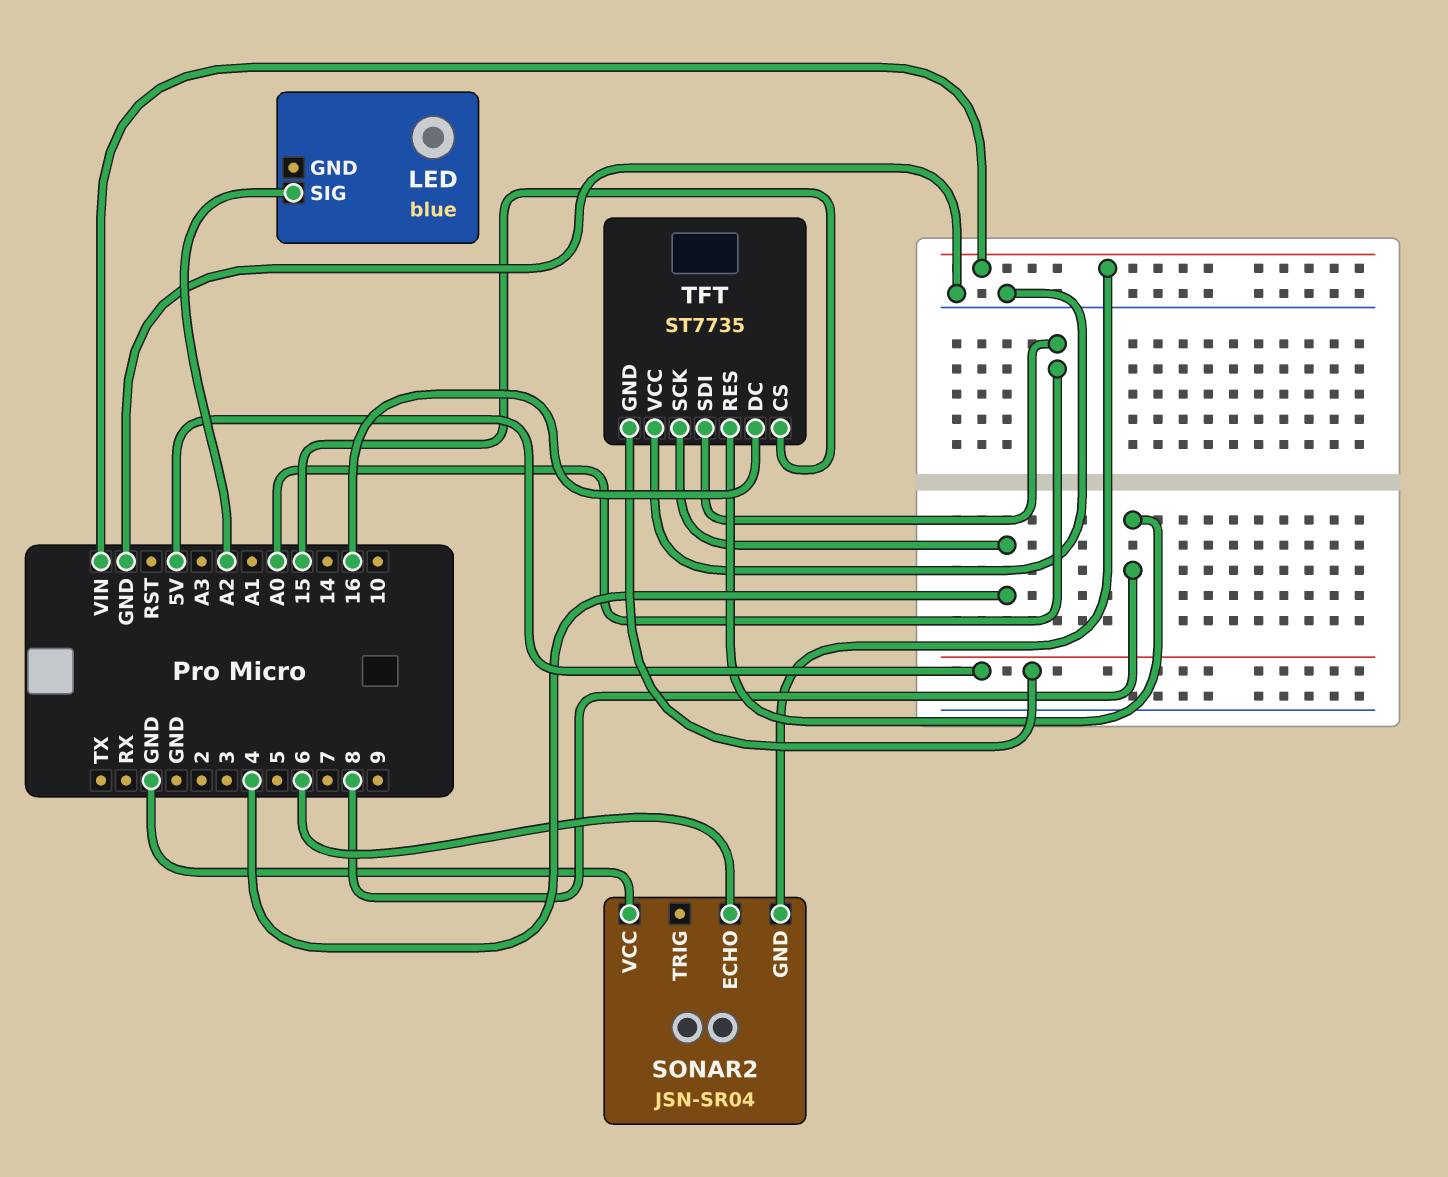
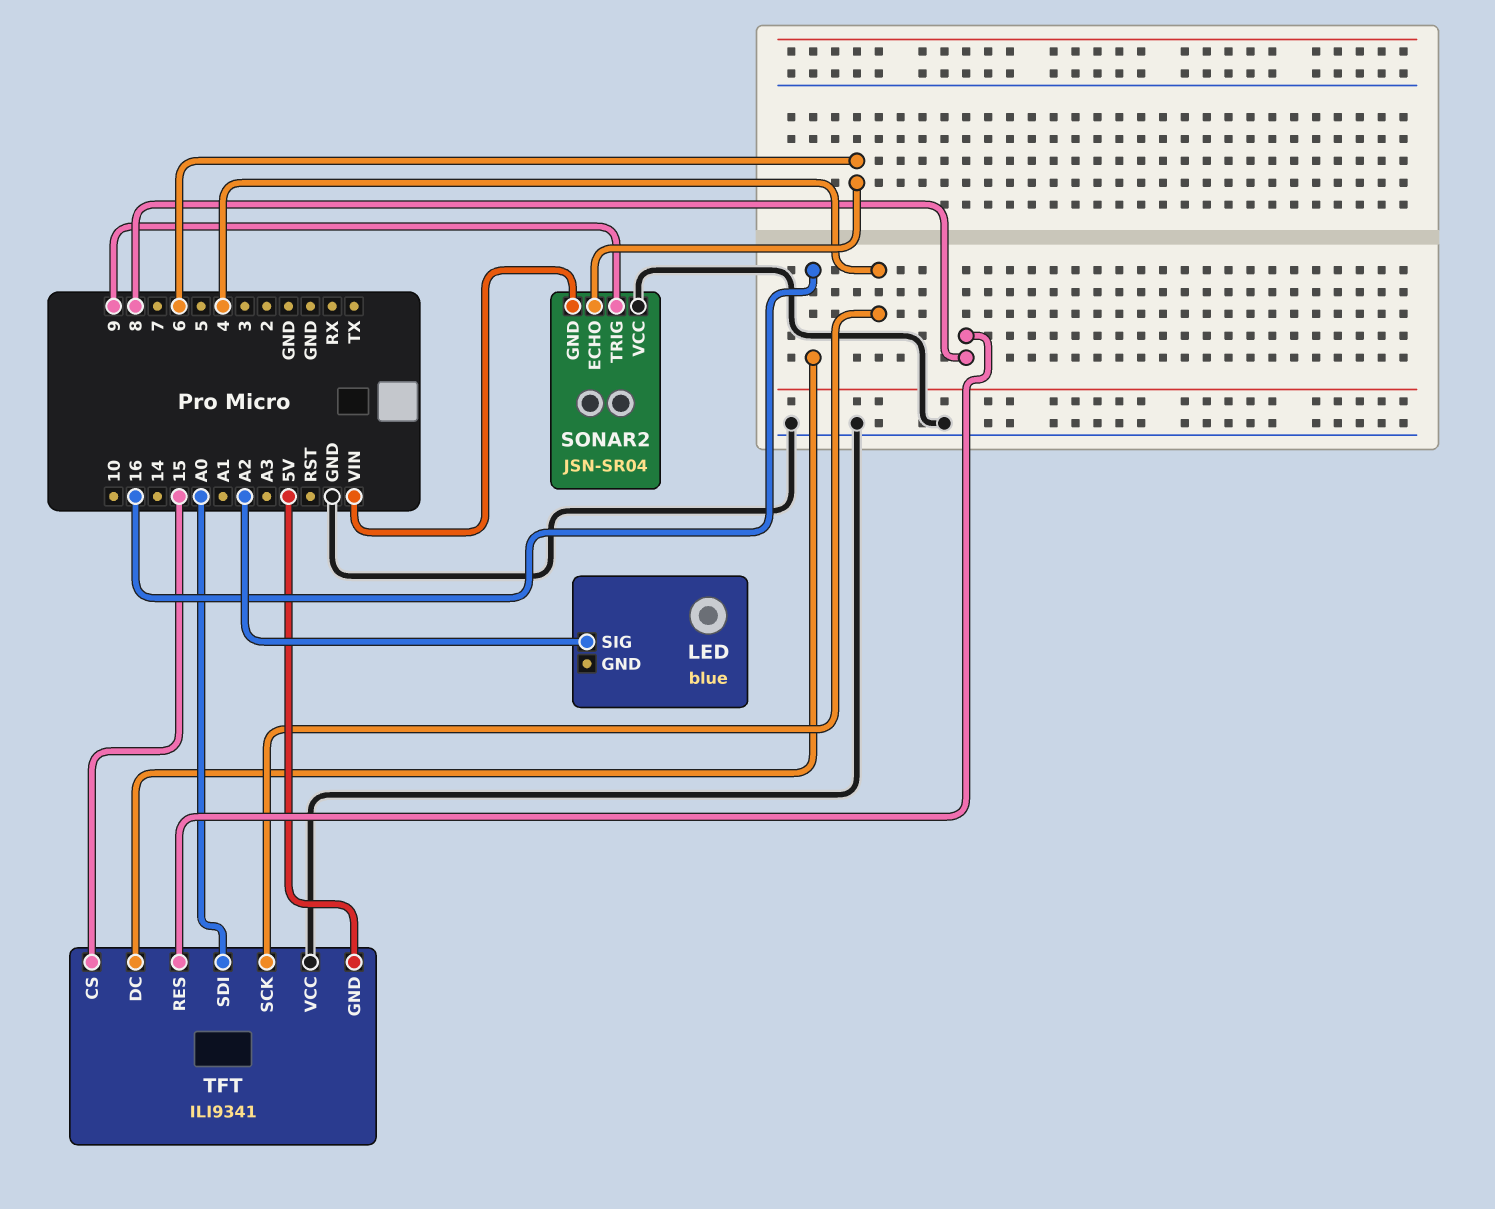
SONAR2 pin TRIG: none -> 9
TFT: ST7735 -> ILI9341

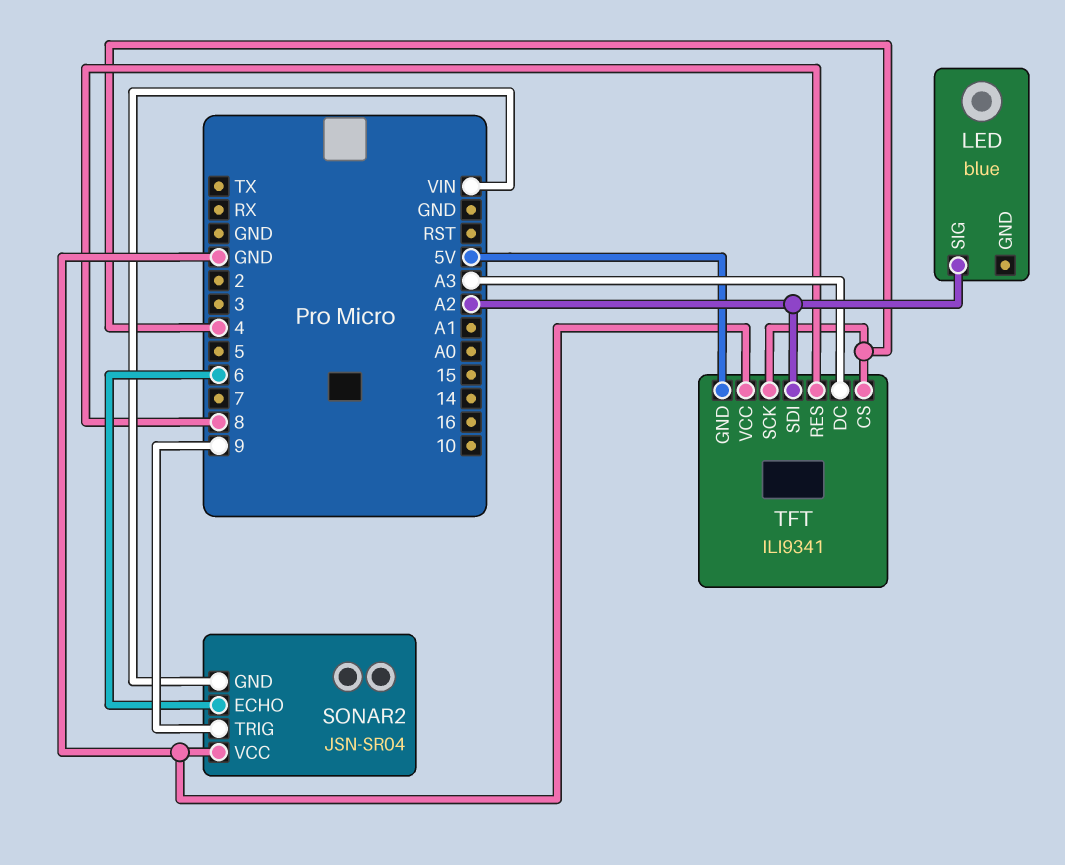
TFT pin CS: 15 -> 4
TFT pin DC: 16 -> A3
TFT pin SDI: A0 -> A2

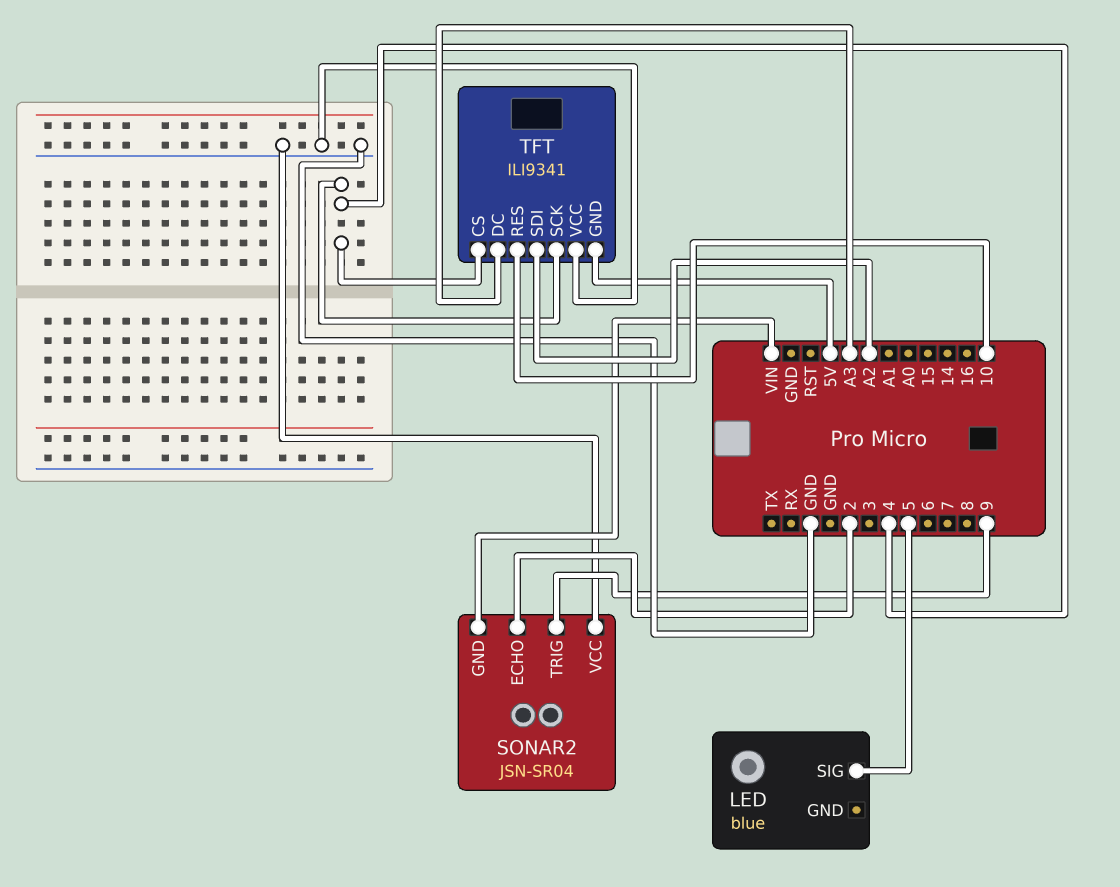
LED pin SIG: A2 -> 5
SONAR2 pin ECHO: 6 -> 2
TFT pin RES: 8 -> 10

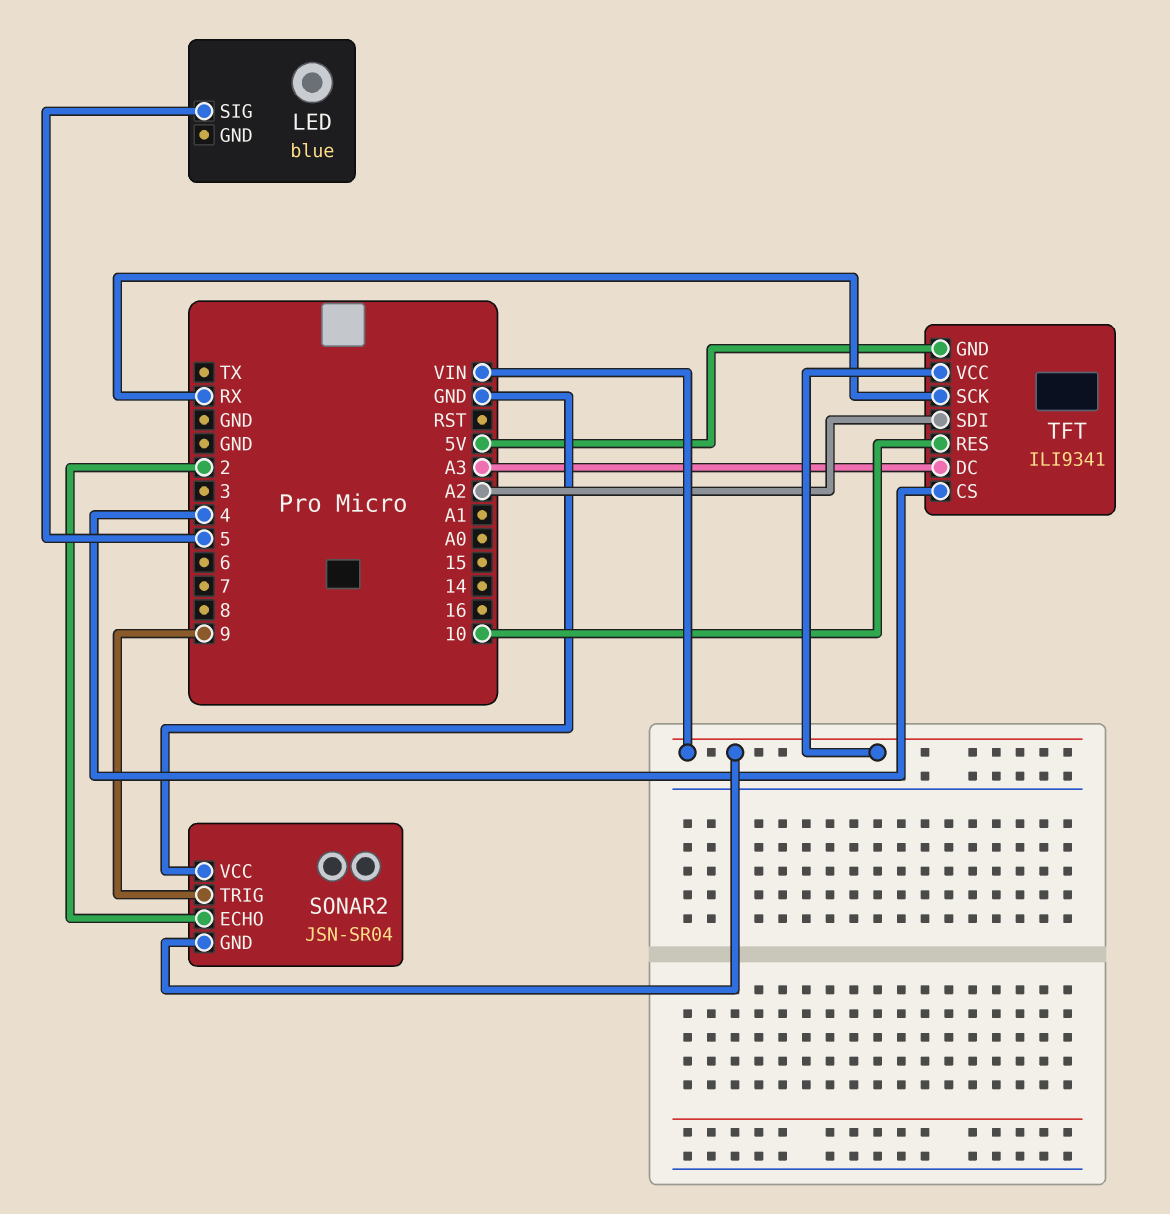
TFT pin SCK: 4 -> RX
TFT pin VCC: GND -> VIN

